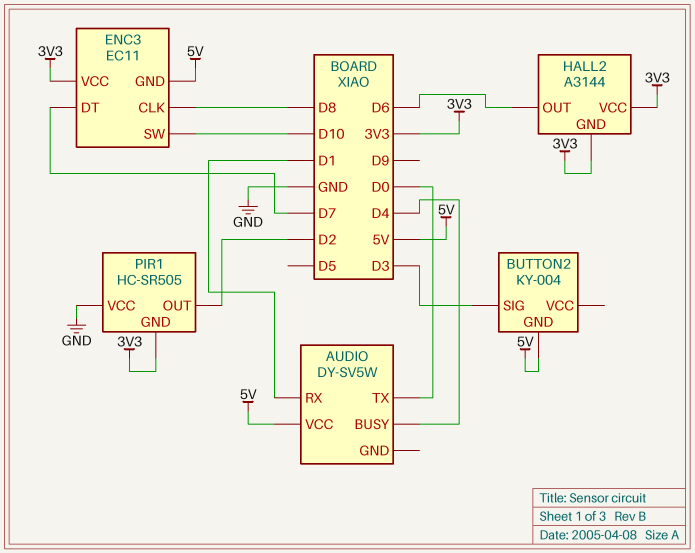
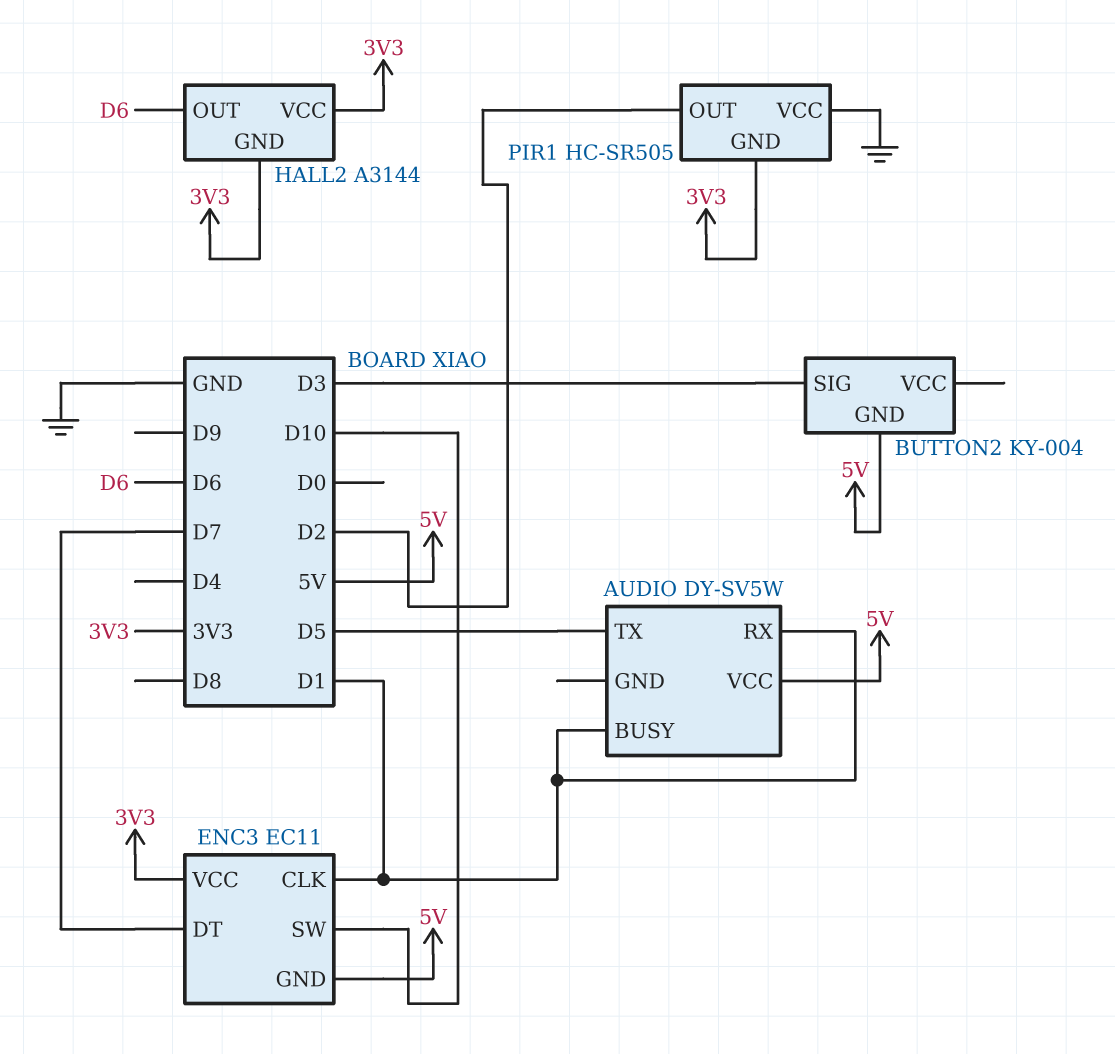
AUDIO pin BUSY: D4 -> D1
AUDIO pin TX: D0 -> D5
ENC3 pin CLK: D8 -> D1

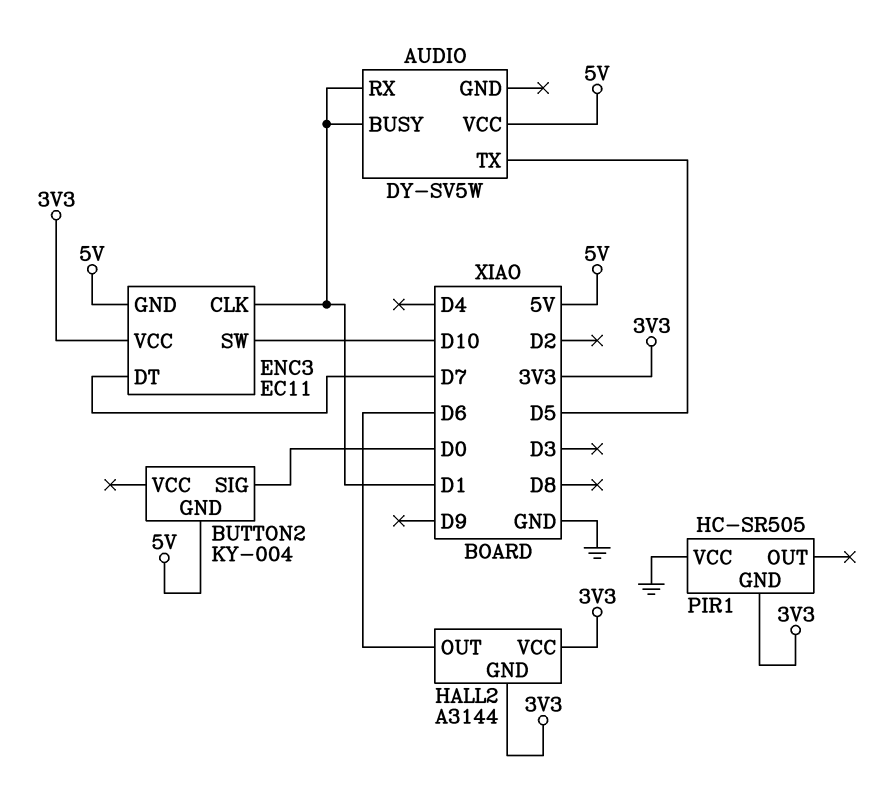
BUTTON2 pin SIG: D3 -> D0
PIR1 pin OUT: D2 -> none

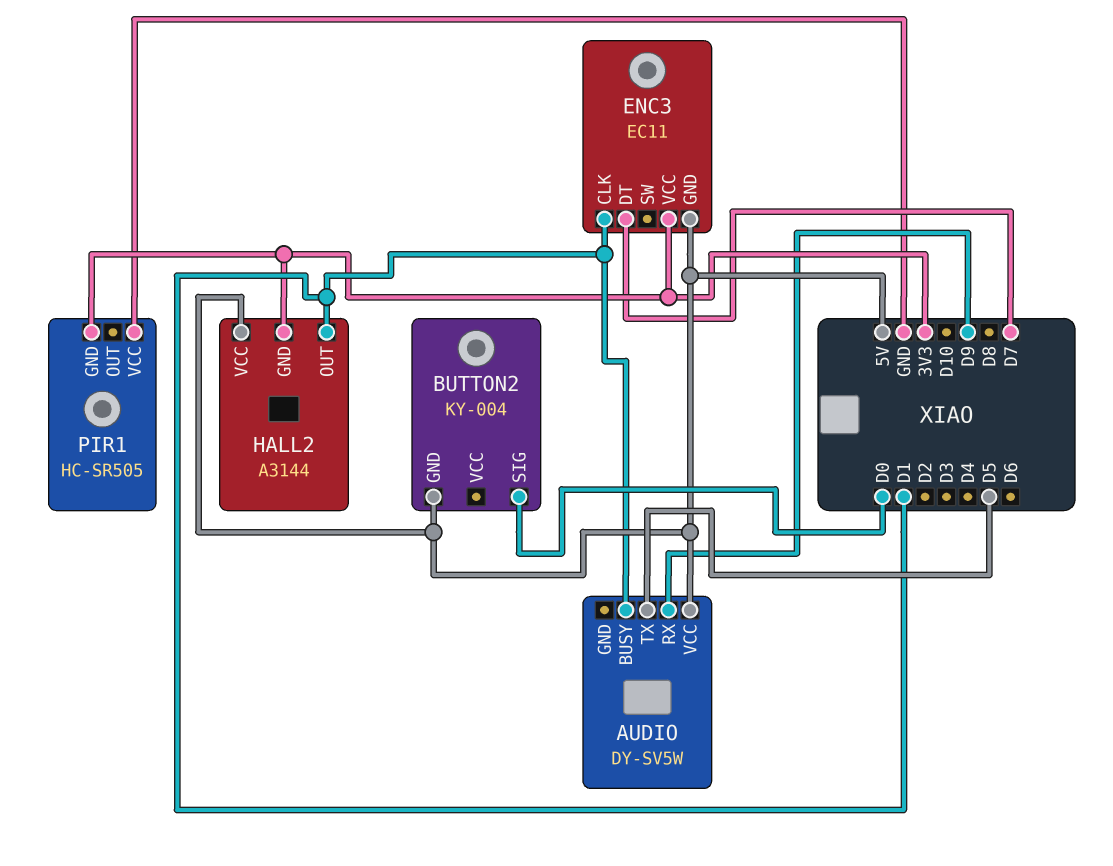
AUDIO pin RX: D1 -> D9
ENC3 pin SW: D10 -> none
HALL2 pin OUT: D6 -> D1
HALL2 pin VCC: 3V3 -> 5V

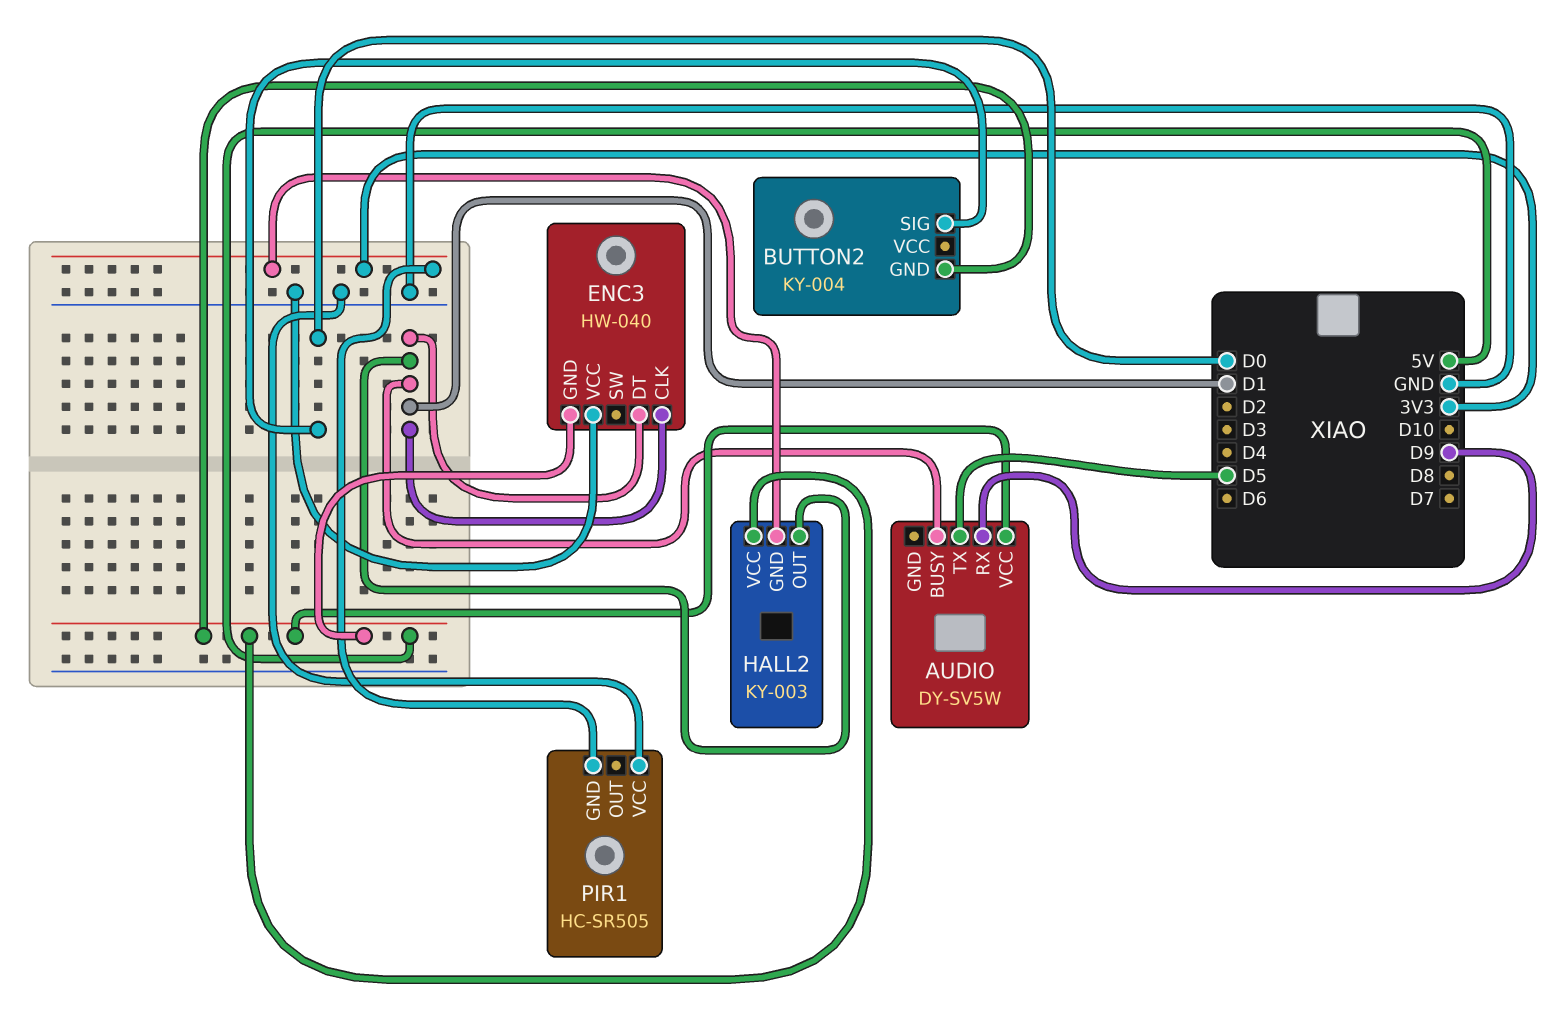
ENC3: EC11 -> HW-040
ENC3 pin DT: D7 -> D1
ENC3 pin VCC: 3V3 -> GND
HALL2: A3144 -> KY-003

